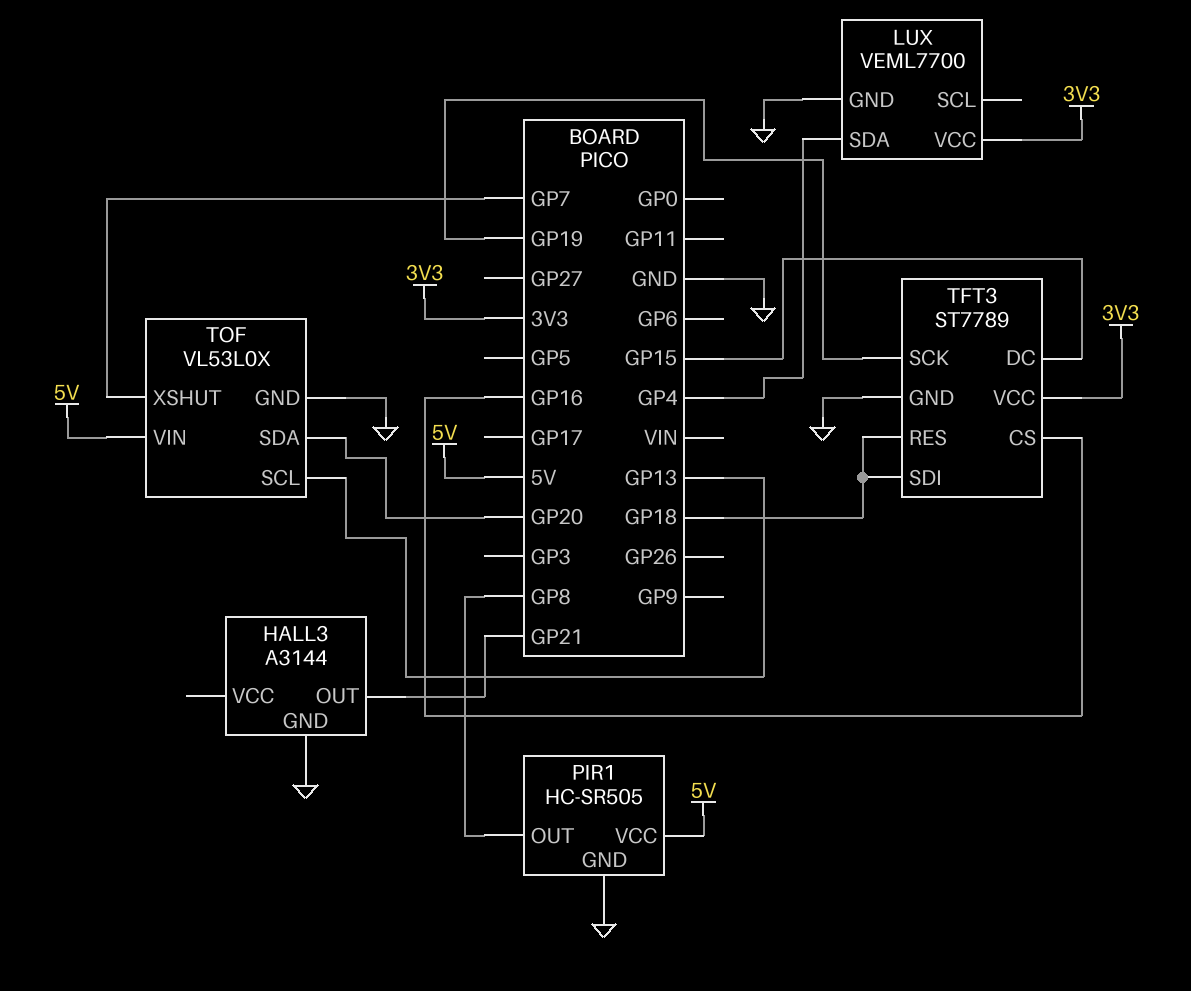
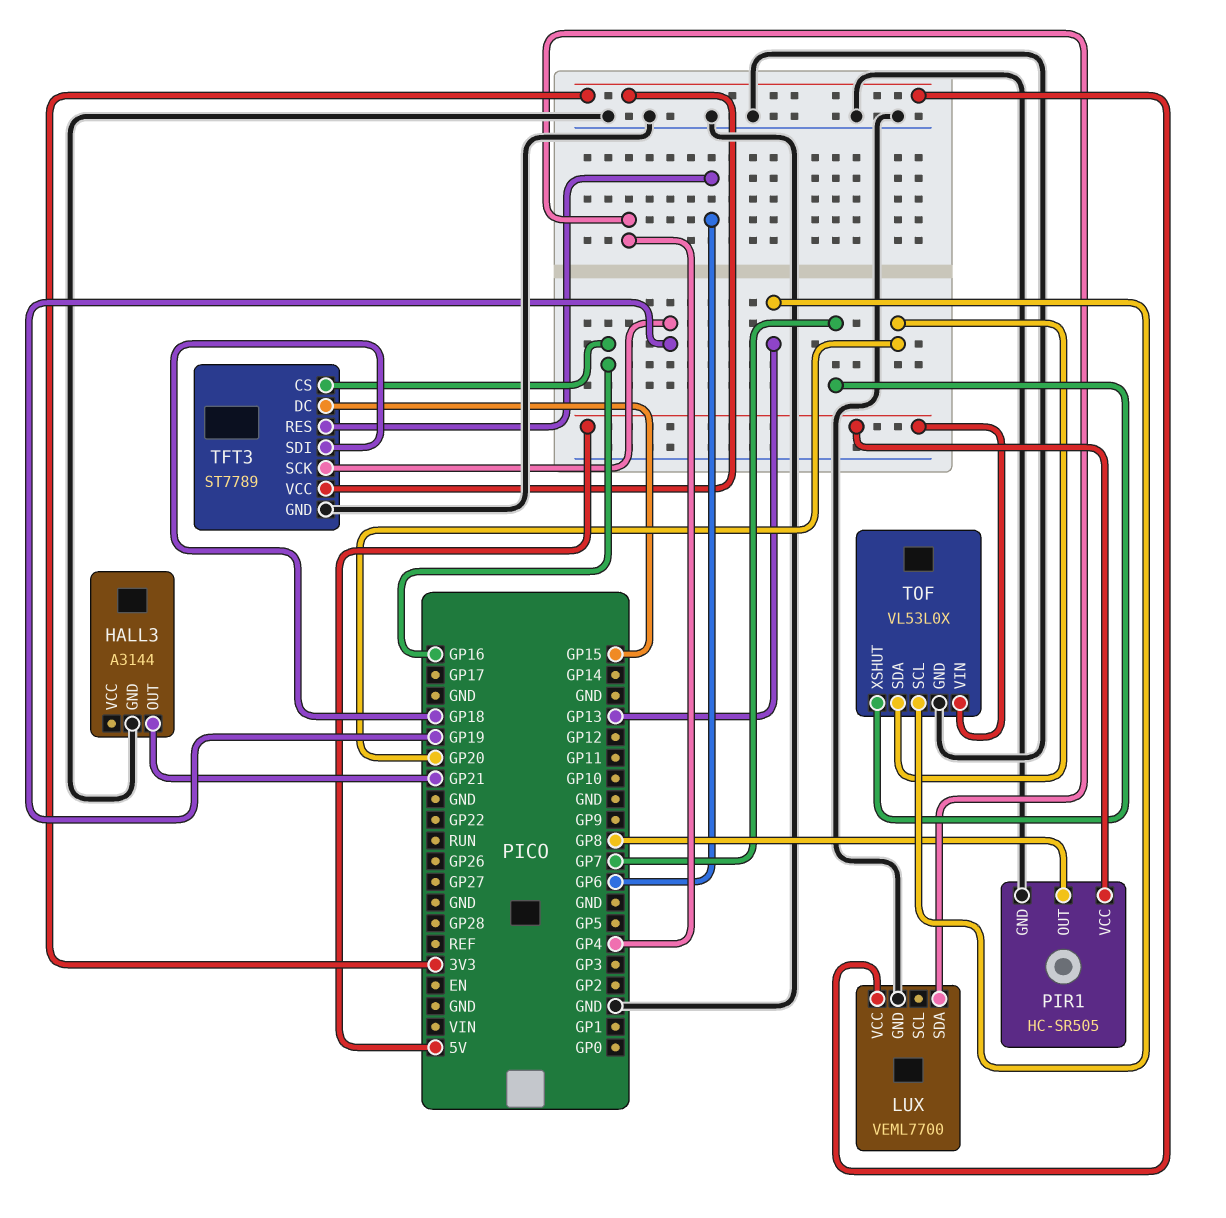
TFT3 pin RES: GP18 -> GP6

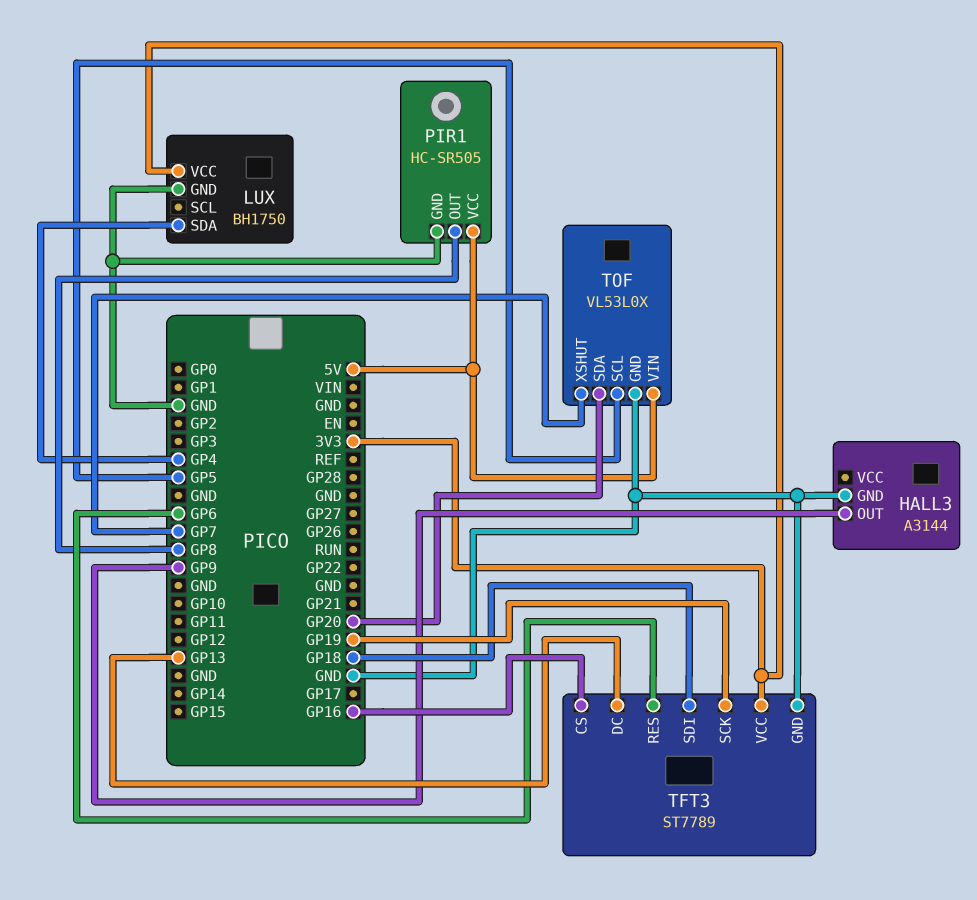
HALL3 pin OUT: GP21 -> GP9
LUX: VEML7700 -> BH1750
TFT3 pin DC: GP15 -> GP13
TOF pin SCL: GP13 -> GP5

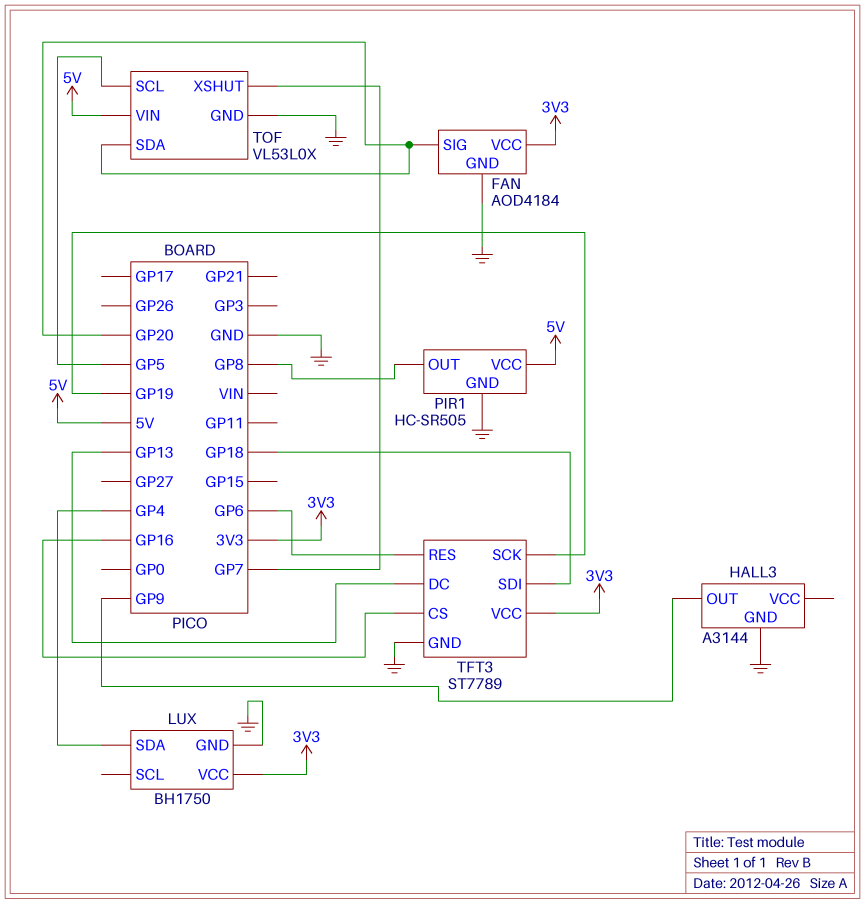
FAN: none -> AOD4184
FAN pin GND: none -> GND
FAN pin SIG: none -> GP20
FAN pin VCC: none -> 3V3

